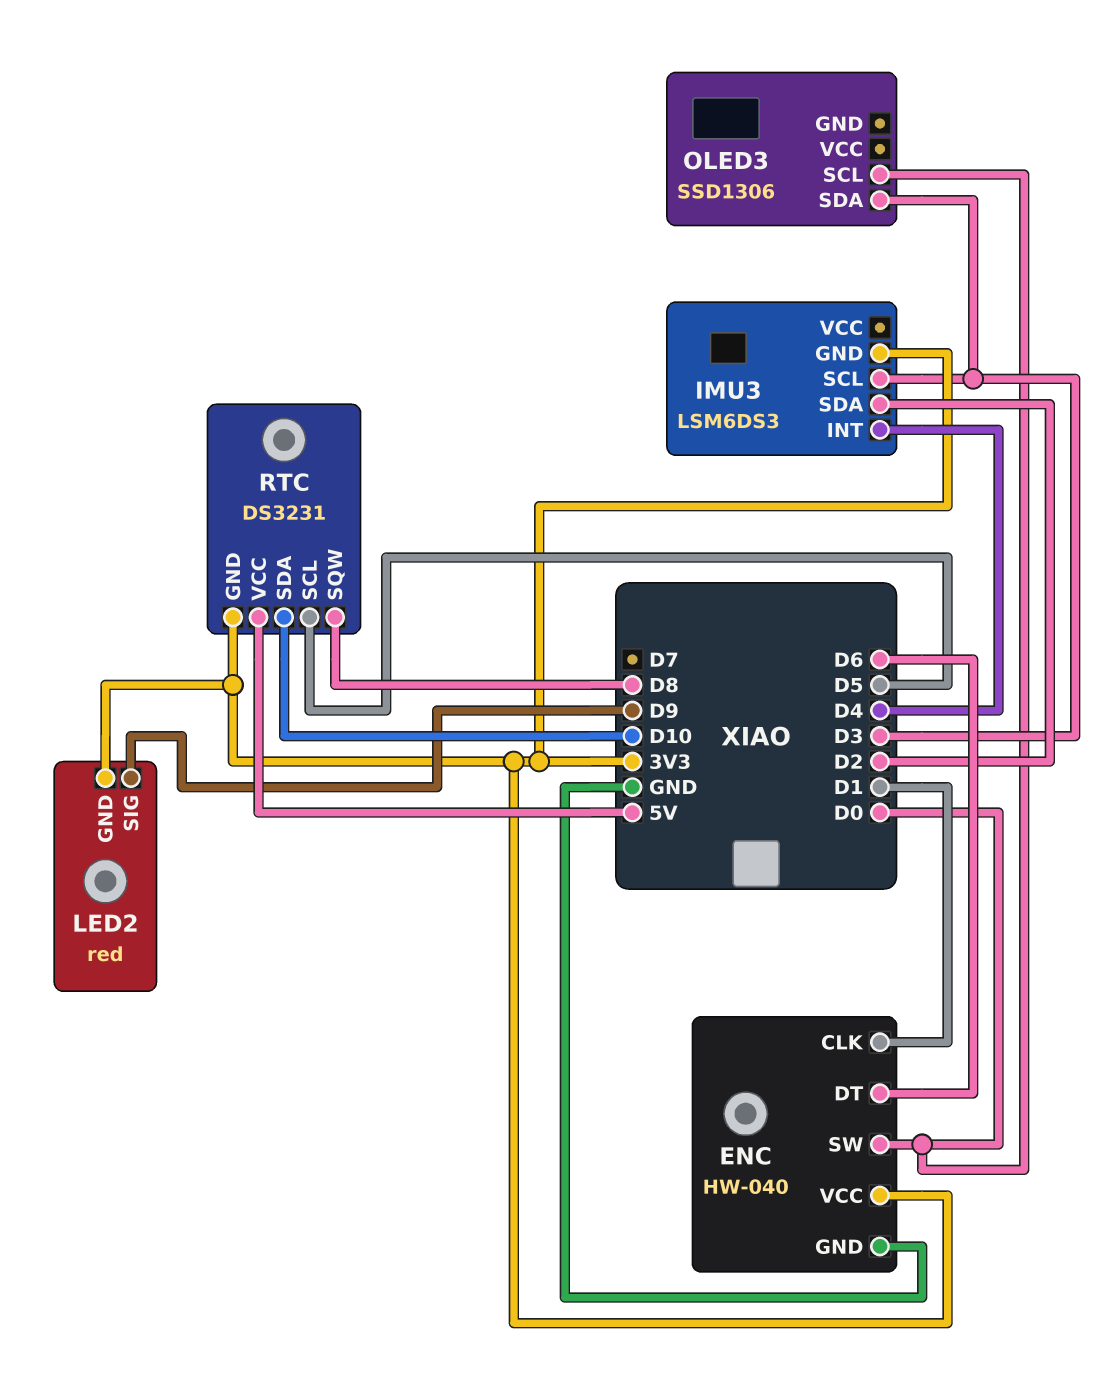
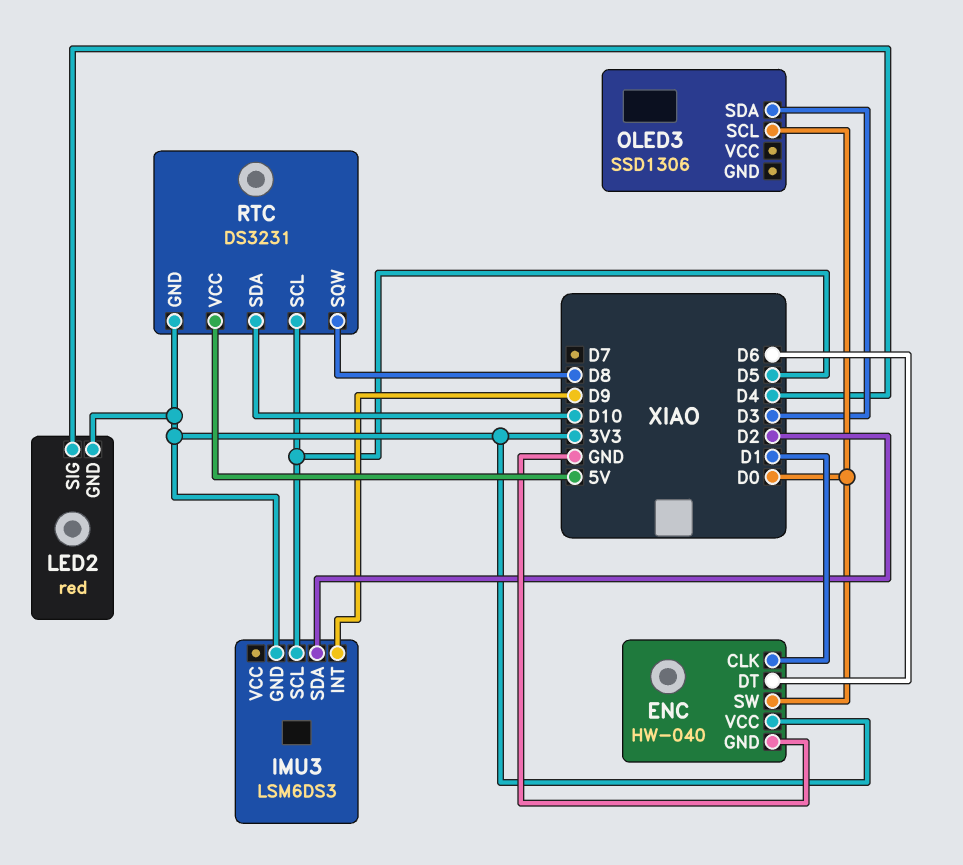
IMU3 pin INT: D4 -> D9
IMU3 pin SCL: D3 -> D5
LED2 pin SIG: D9 -> D4

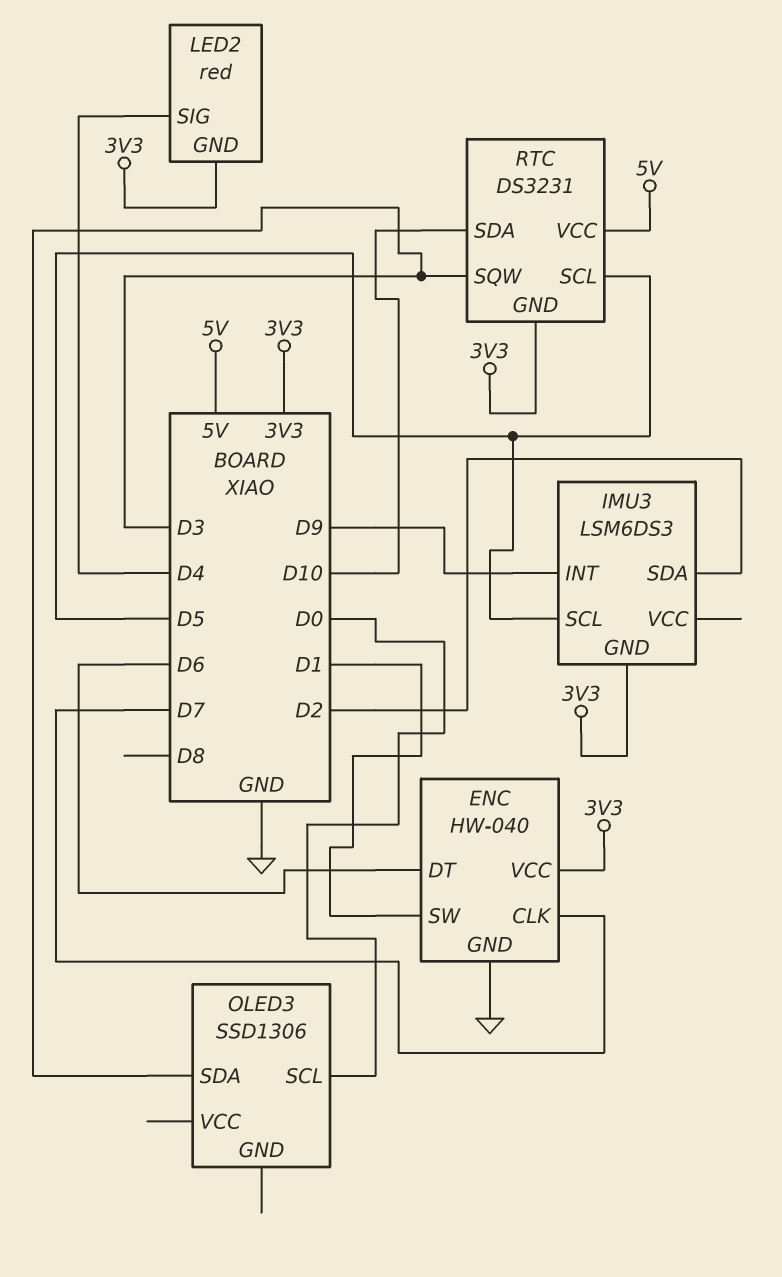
ENC pin CLK: D1 -> D7
ENC pin SW: D0 -> D1
RTC pin SQW: D8 -> D3

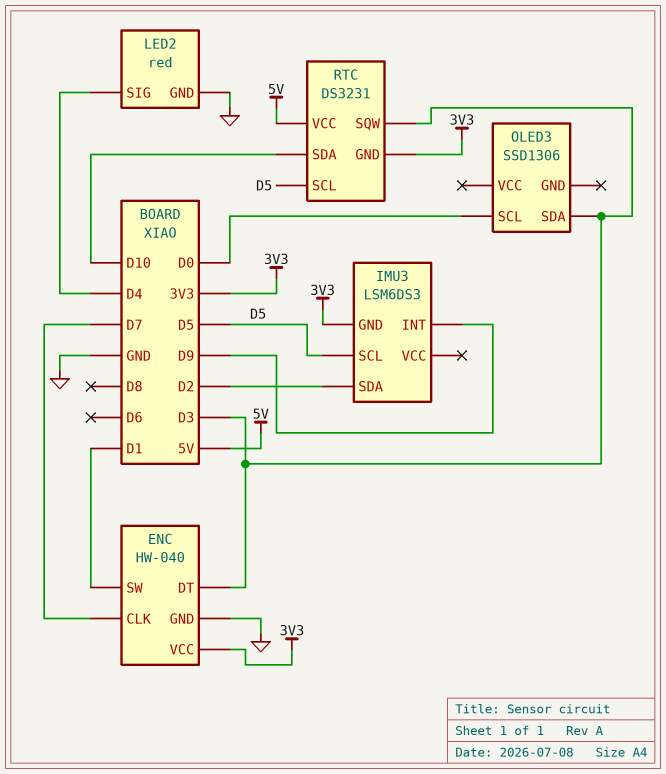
ENC pin DT: D6 -> D3
LED2 pin GND: 3V3 -> GND

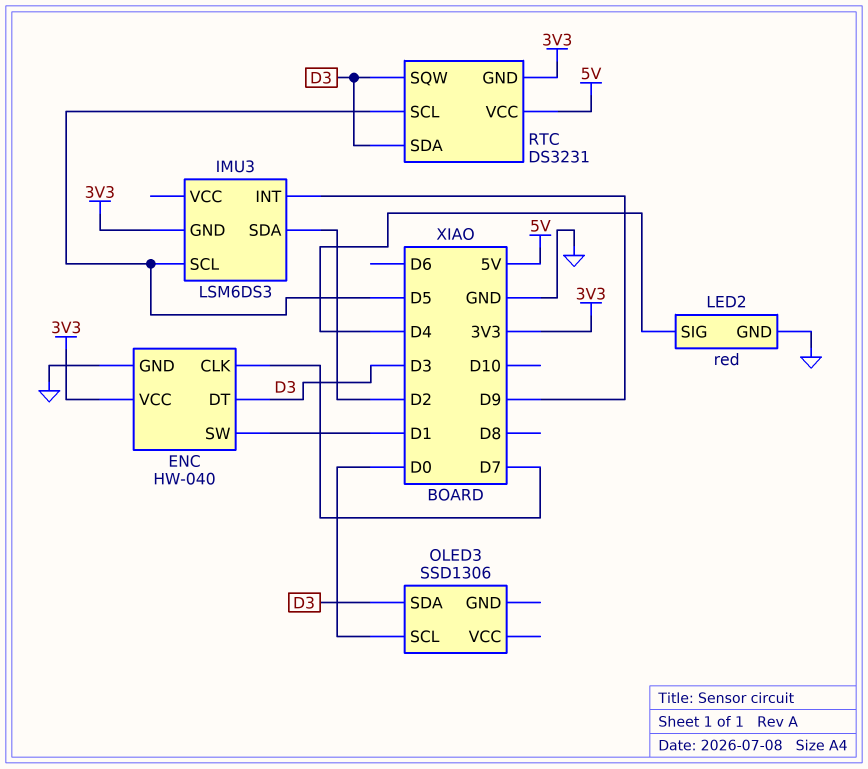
RTC pin SDA: D10 -> D3

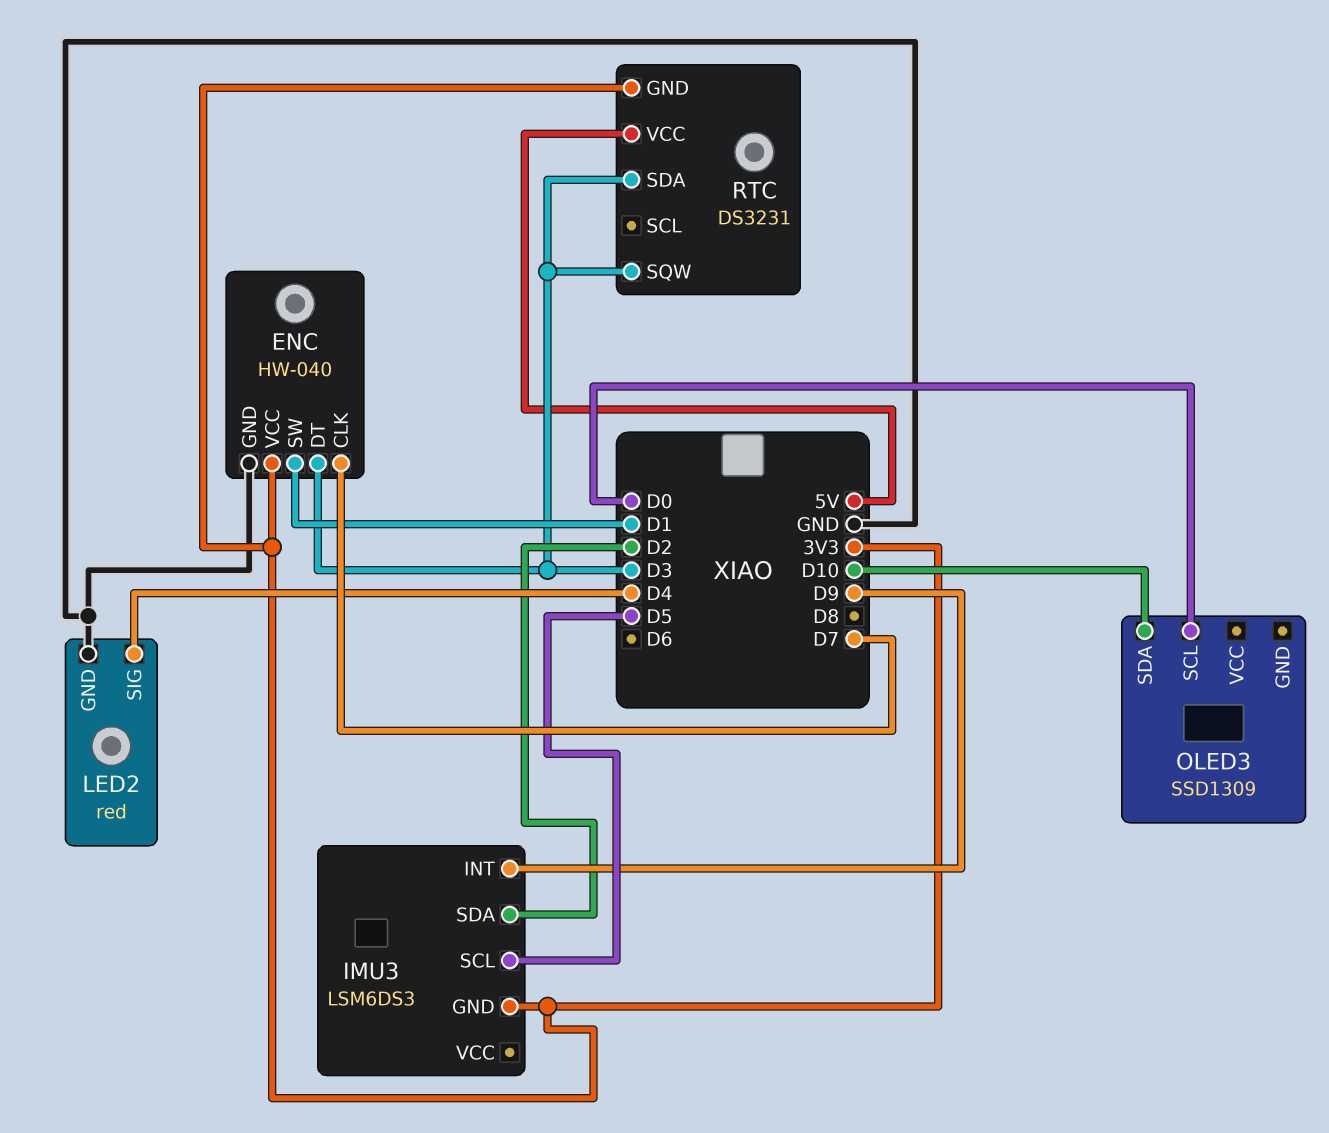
OLED3: SSD1306 -> SSD1309
OLED3 pin SDA: D3 -> D10
RTC pin SCL: D5 -> none

